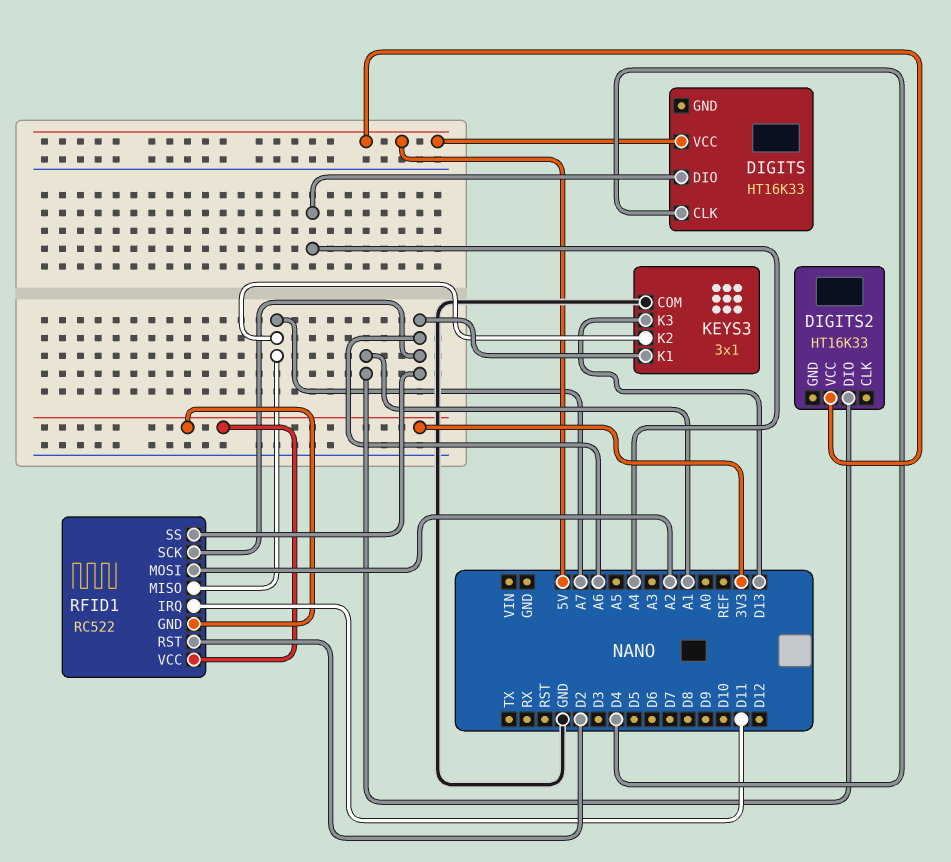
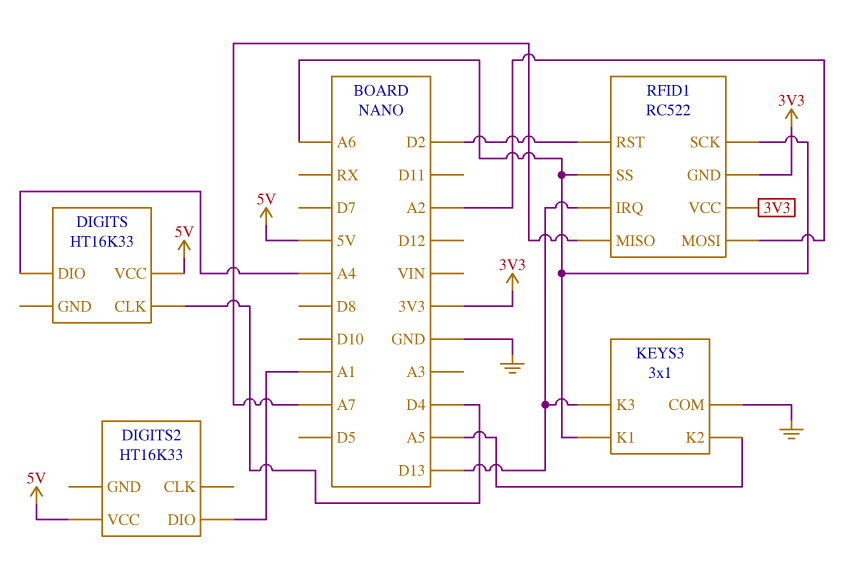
KEYS3 pin K2: A7 -> A5
RFID1 pin IRQ: D11 -> D13

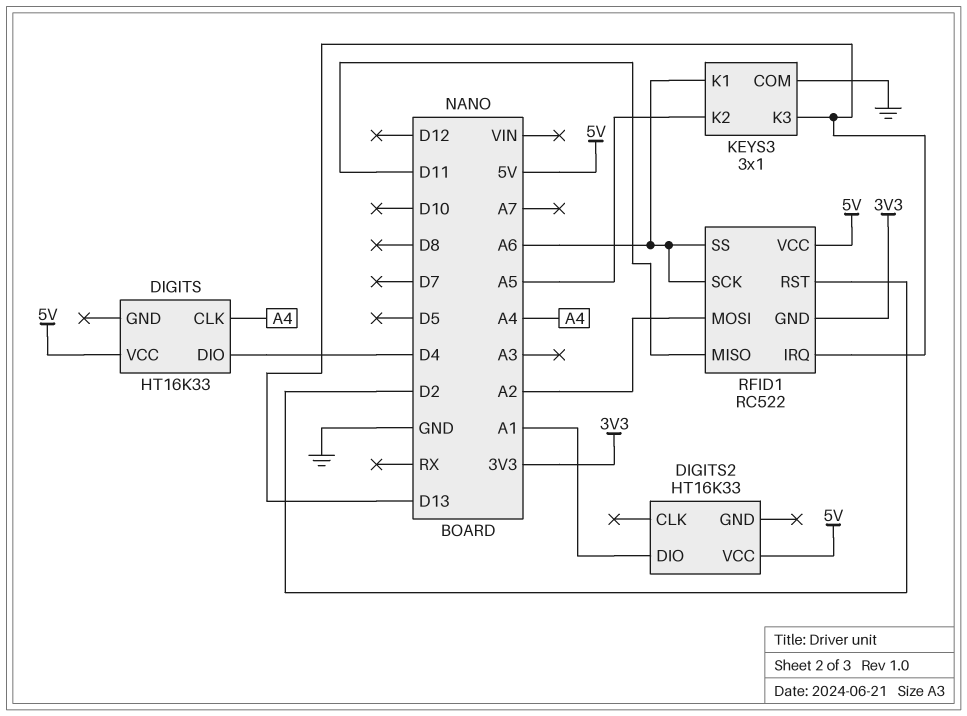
DIGITS pin CLK: D4 -> A4
DIGITS pin DIO: A4 -> D4
RFID1 pin MISO: A7 -> D11
RFID1 pin VCC: 3V3 -> 5V

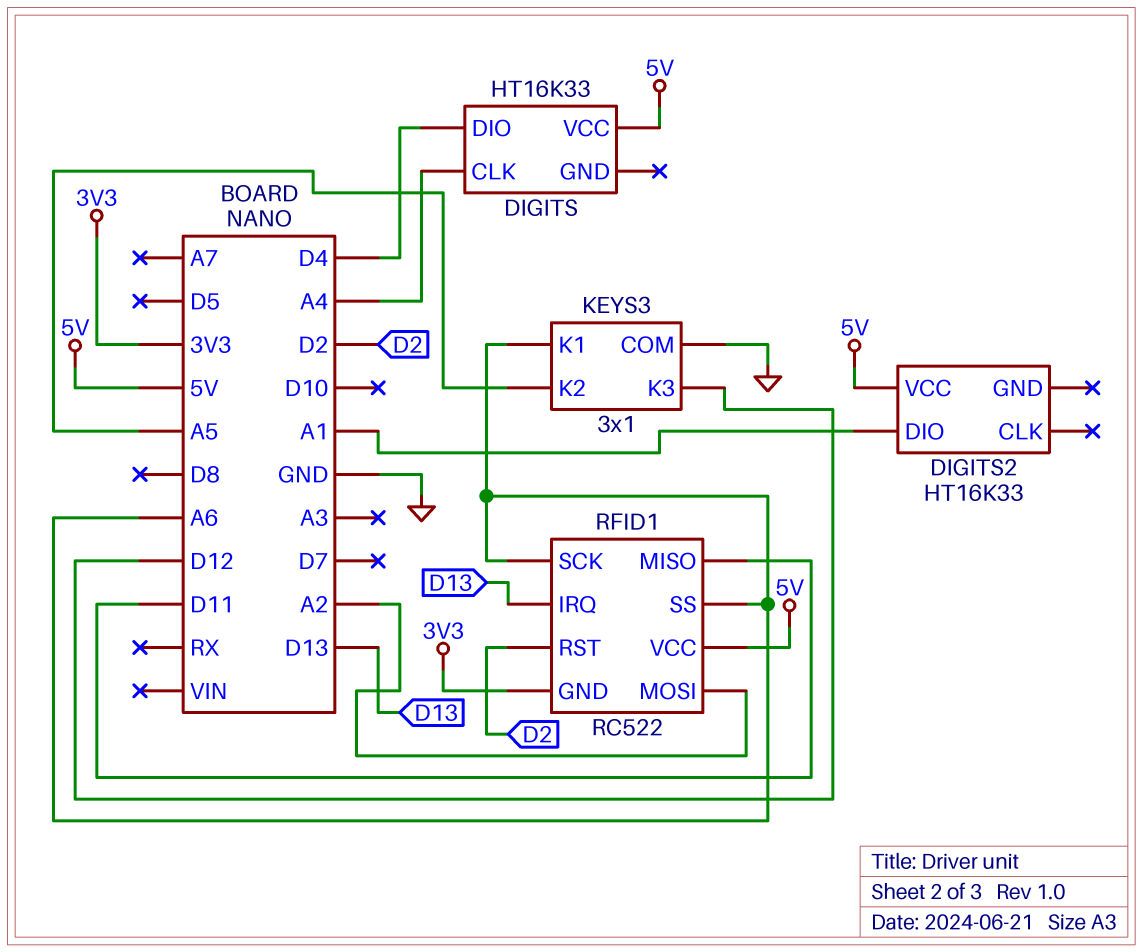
KEYS3 pin K3: D13 -> D12

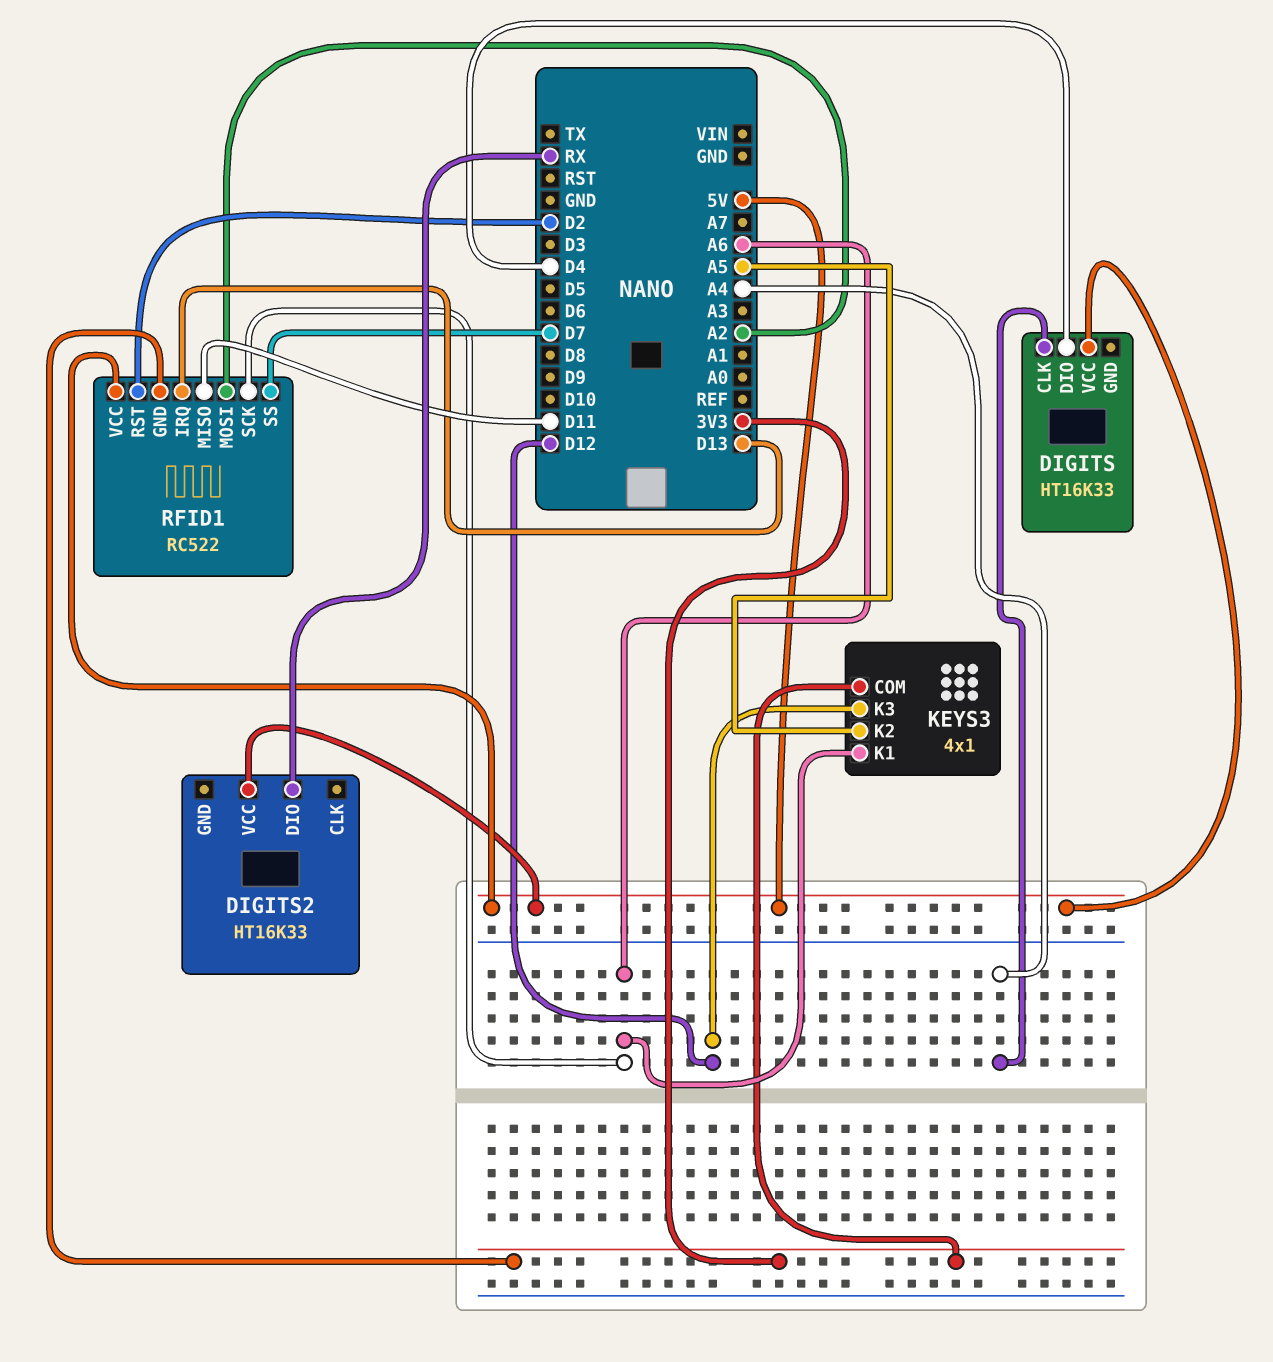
DIGITS2 pin DIO: A1 -> RX
KEYS3: 3x1 -> 4x1
KEYS3 pin COM: GND -> 3V3
RFID1 pin SS: A6 -> D7

